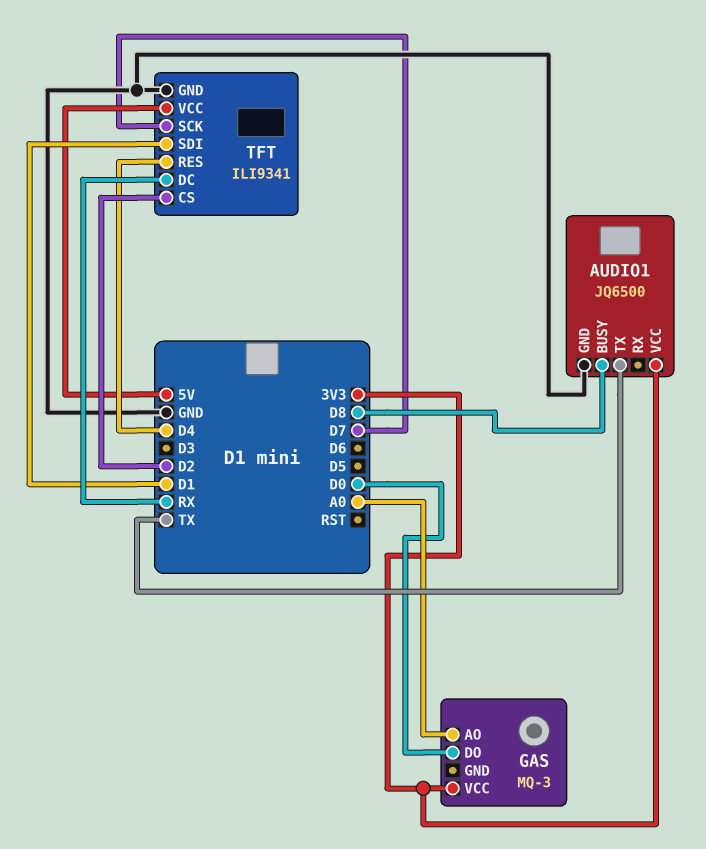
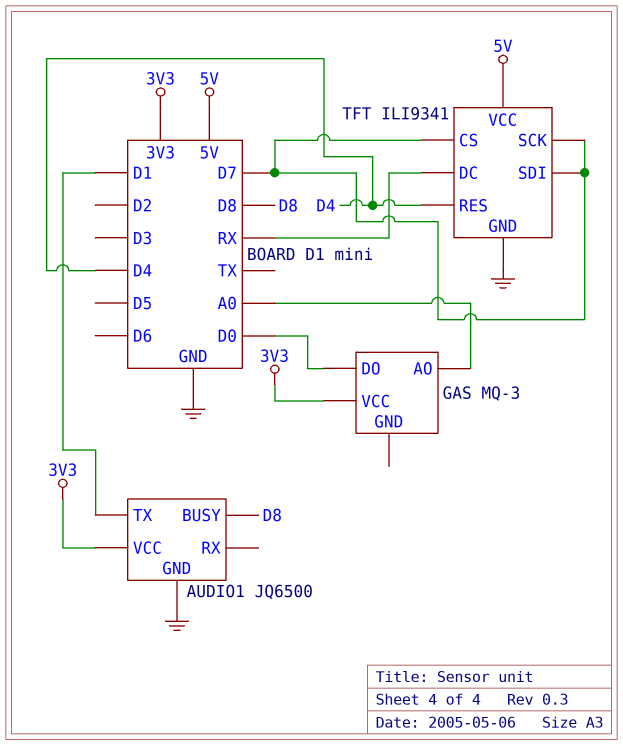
AUDIO1 pin TX: TX -> D1
TFT pin CS: D2 -> D7
TFT pin SDI: D1 -> D7

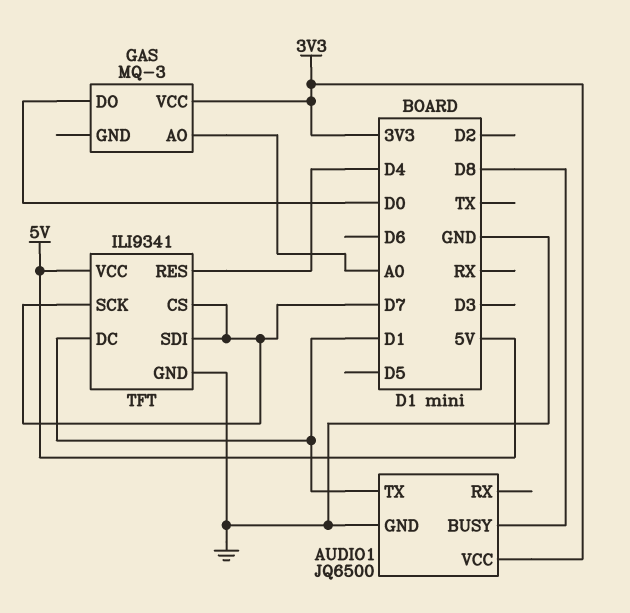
TFT pin DC: RX -> D1

